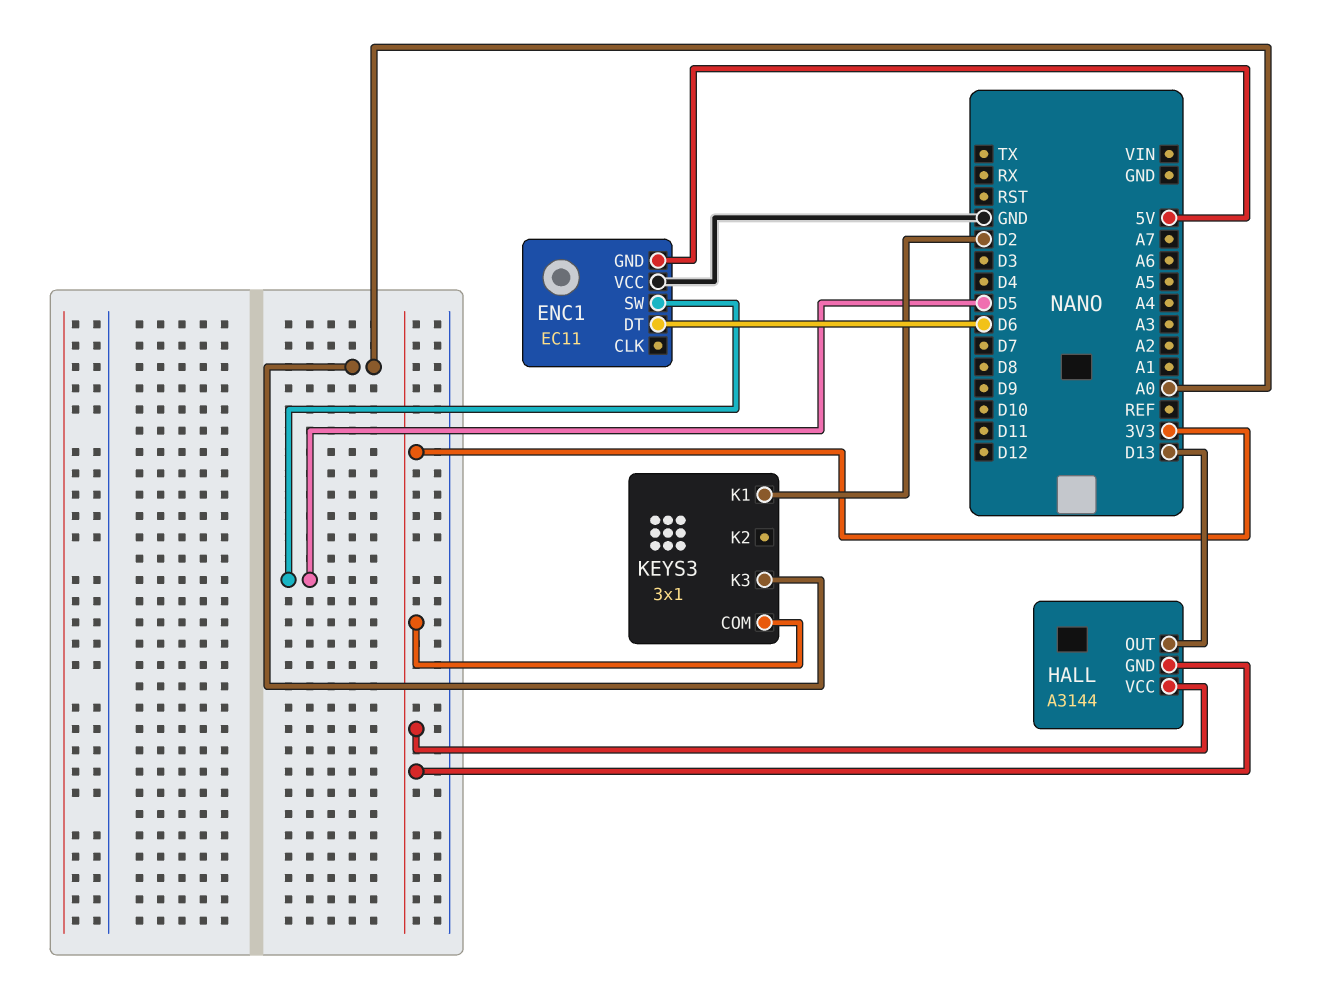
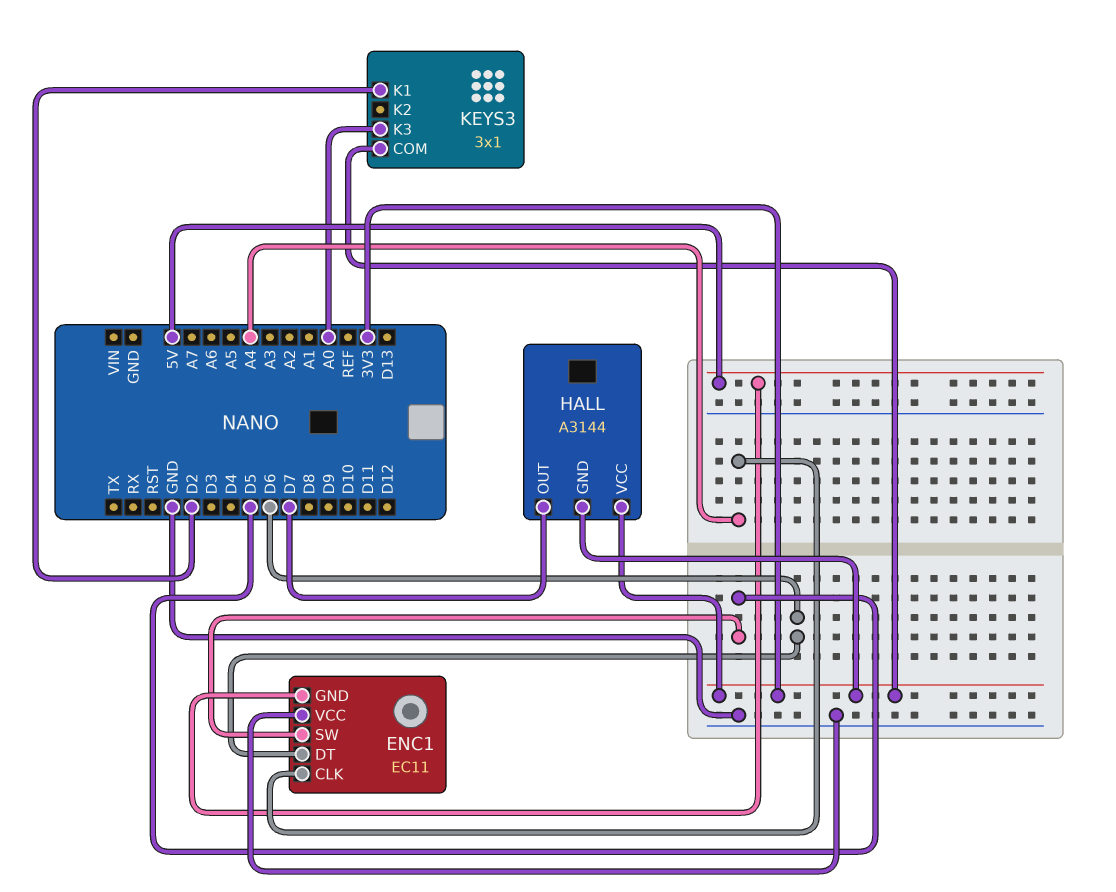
ENC1 pin CLK: none -> A4
HALL pin OUT: D13 -> D7

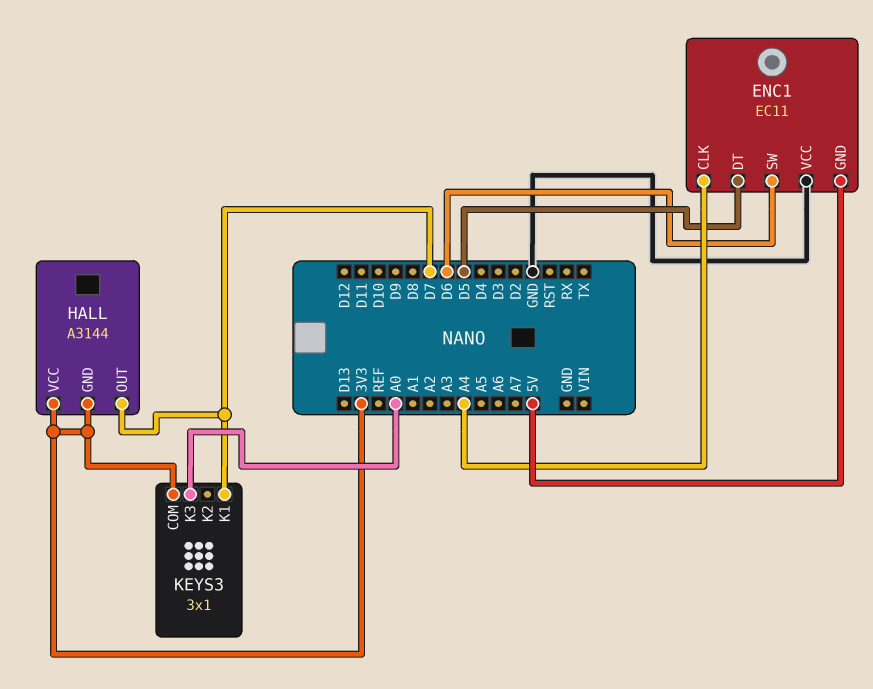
ENC1 pin DT: D6 -> D5
ENC1 pin SW: D5 -> D6
KEYS3 pin K1: D2 -> D7

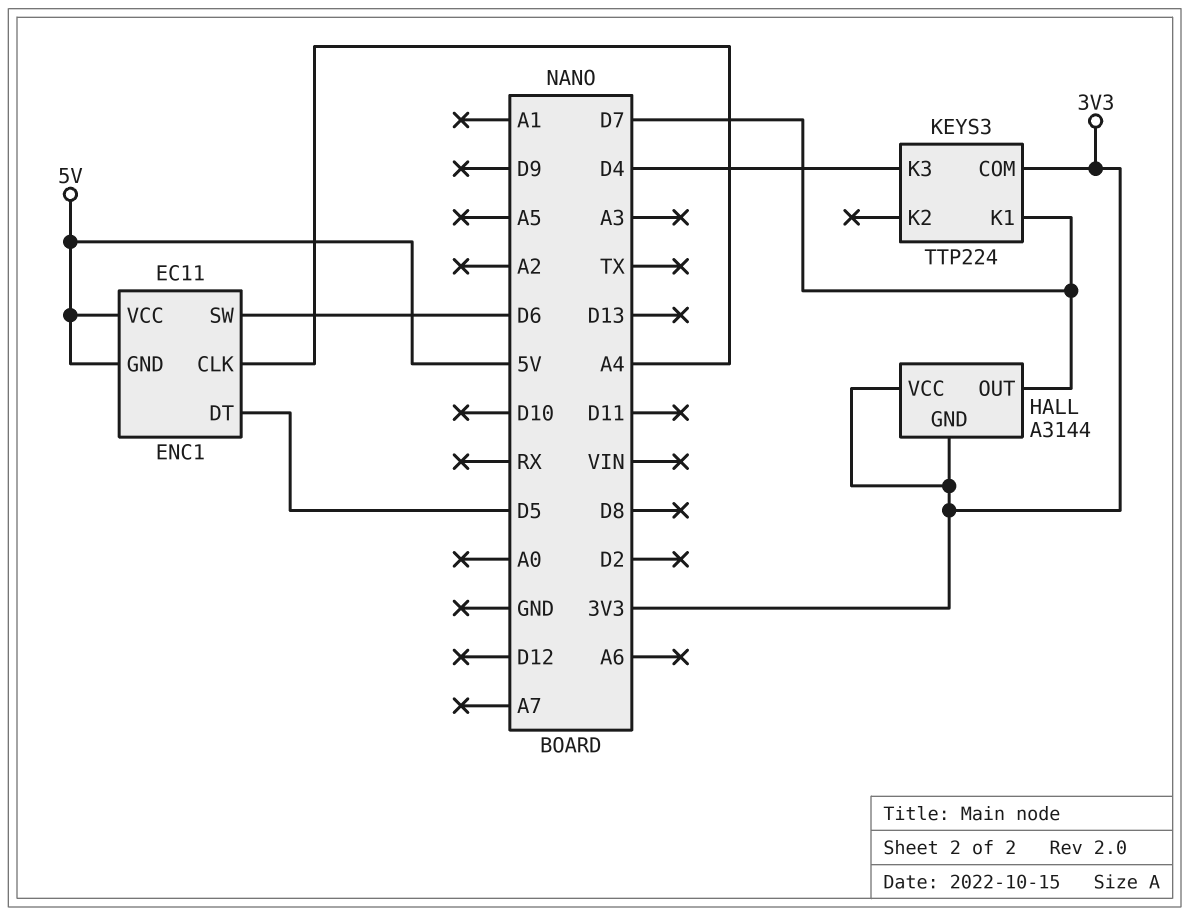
ENC1 pin VCC: GND -> 5V
KEYS3: 3x1 -> TTP224
KEYS3 pin K3: A0 -> D4

